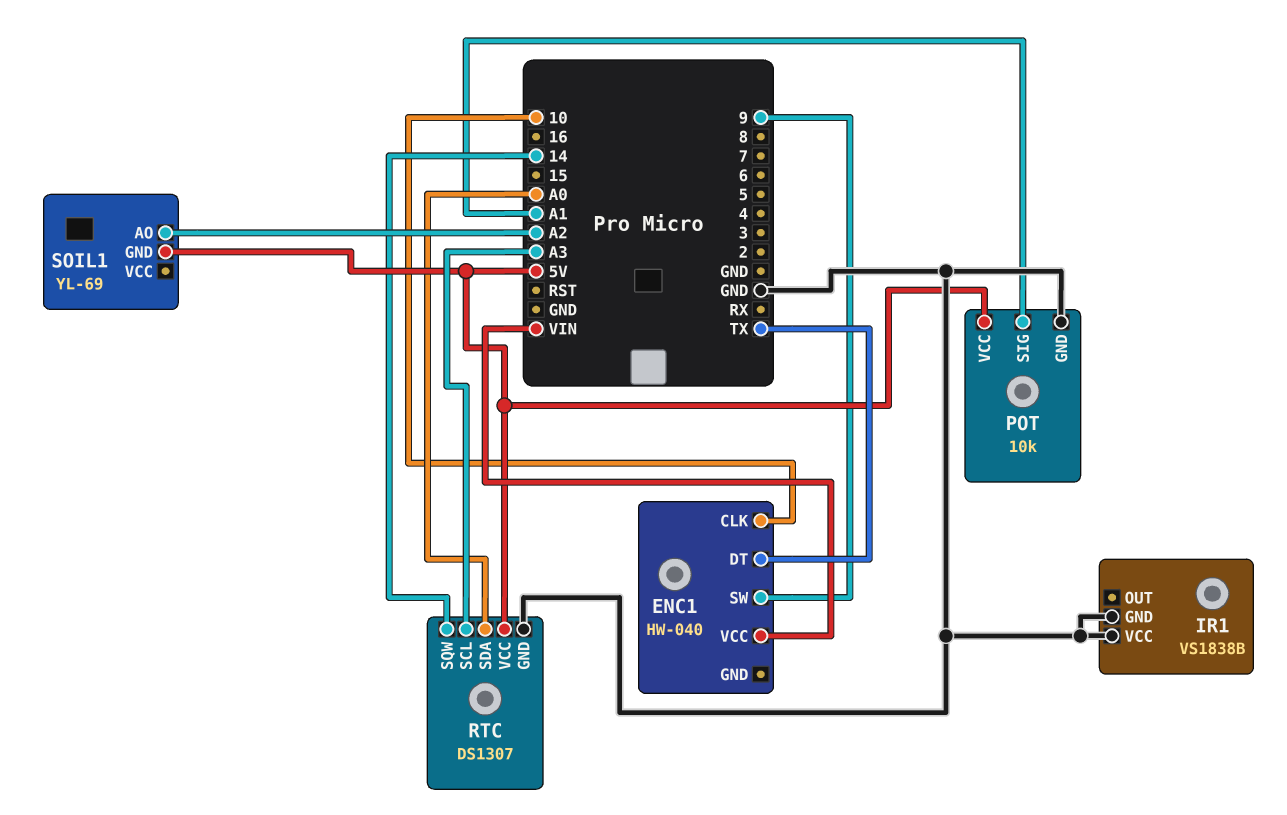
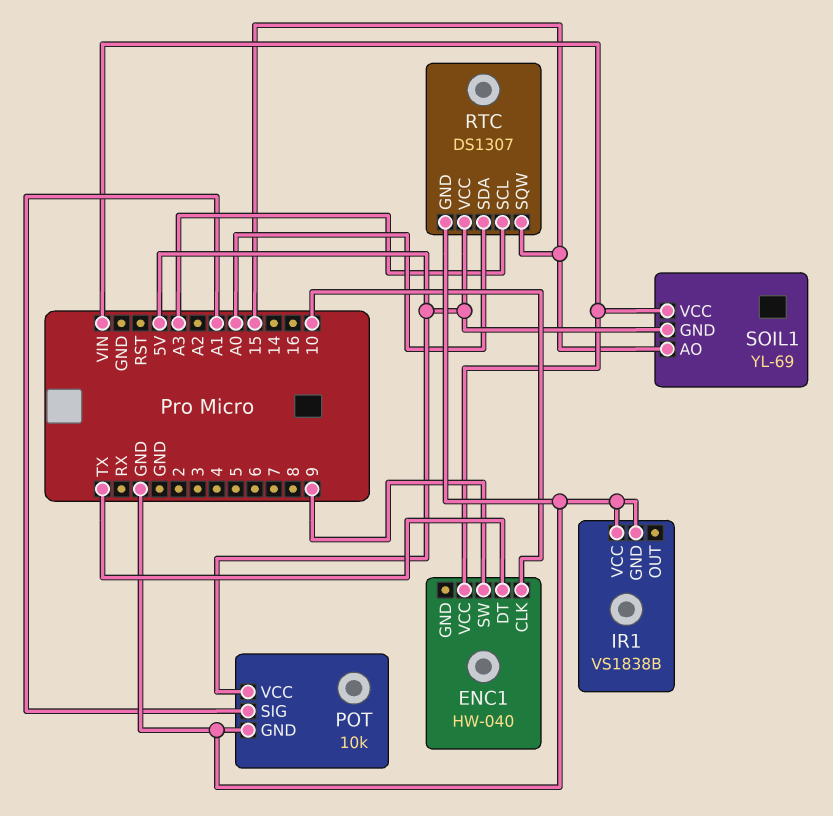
RTC pin SQW: 14 -> 15
SOIL1 pin AO: A2 -> 15
SOIL1 pin VCC: none -> VIN

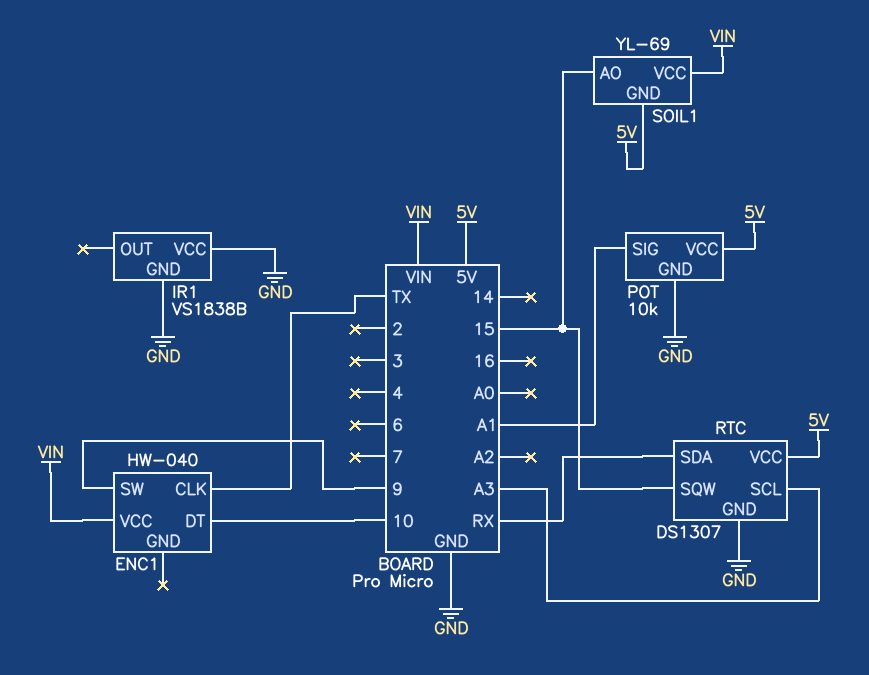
ENC1 pin CLK: 10 -> TX
ENC1 pin DT: TX -> 10
RTC pin SDA: A0 -> RX

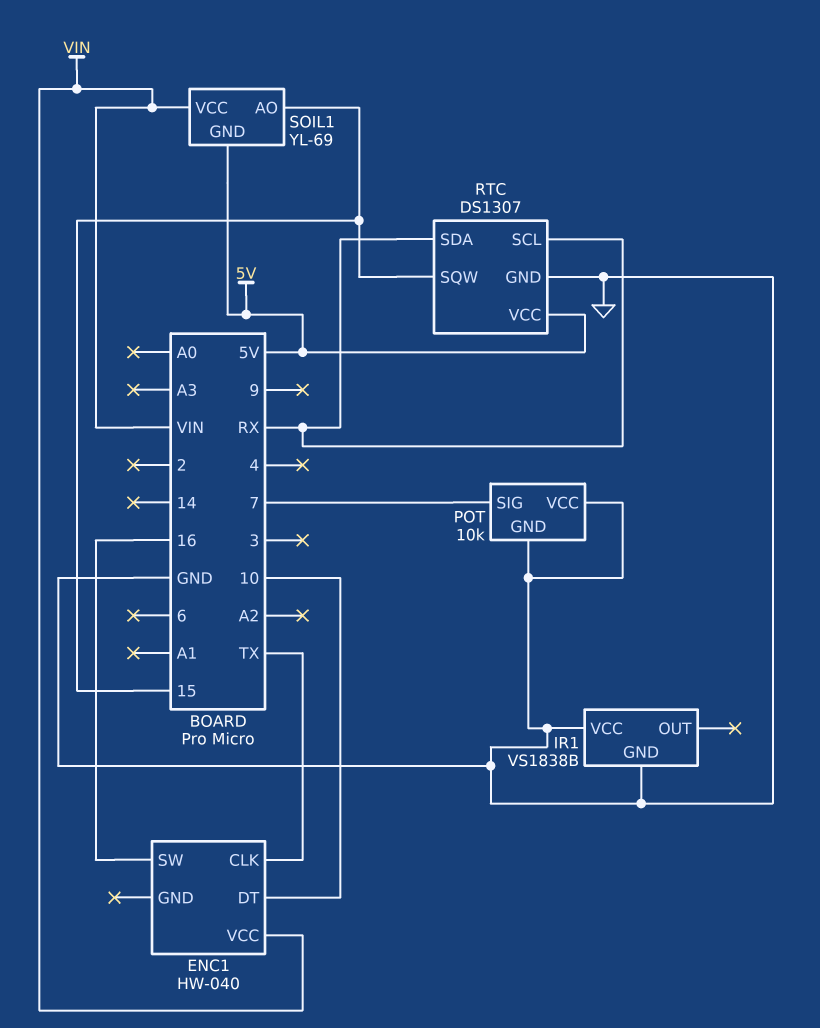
ENC1 pin SW: 9 -> 16
POT pin SIG: A1 -> 7
POT pin VCC: 5V -> GND
RTC pin SCL: A3 -> RX

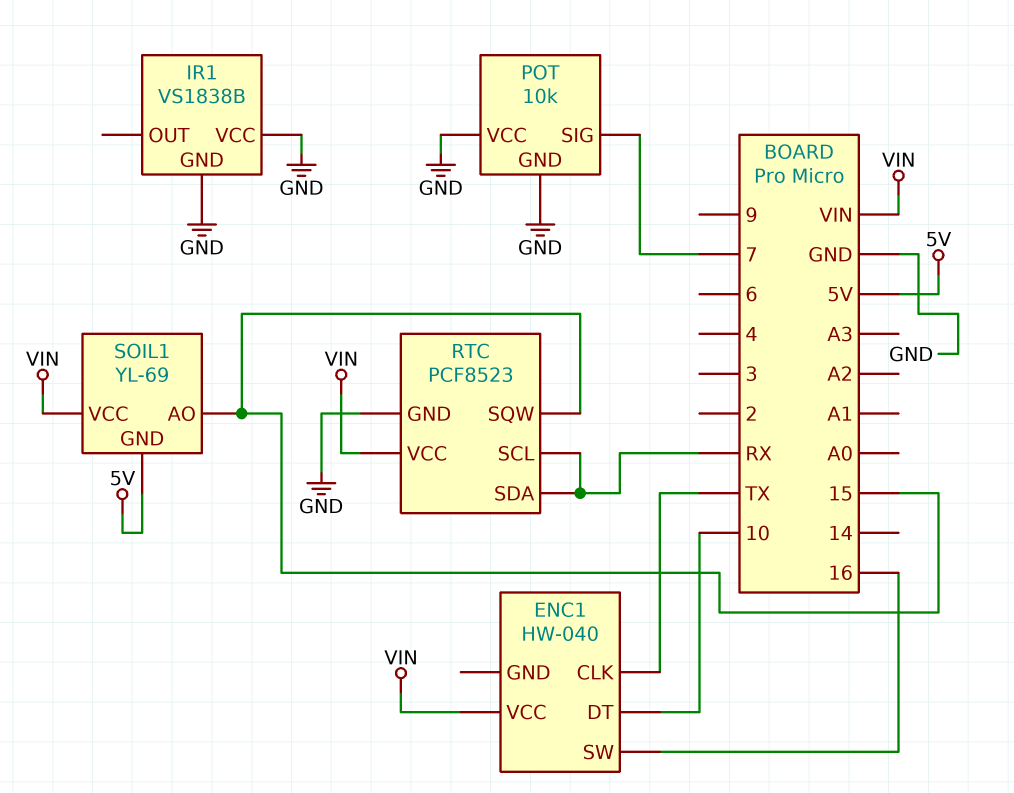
RTC: DS1307 -> PCF8523
RTC pin VCC: 5V -> VIN

